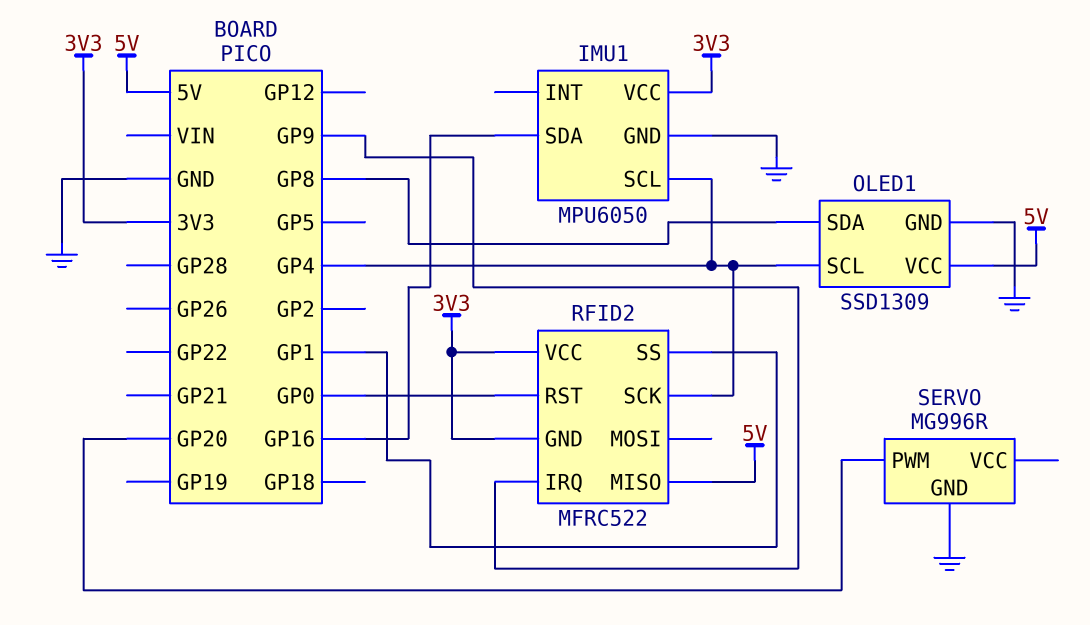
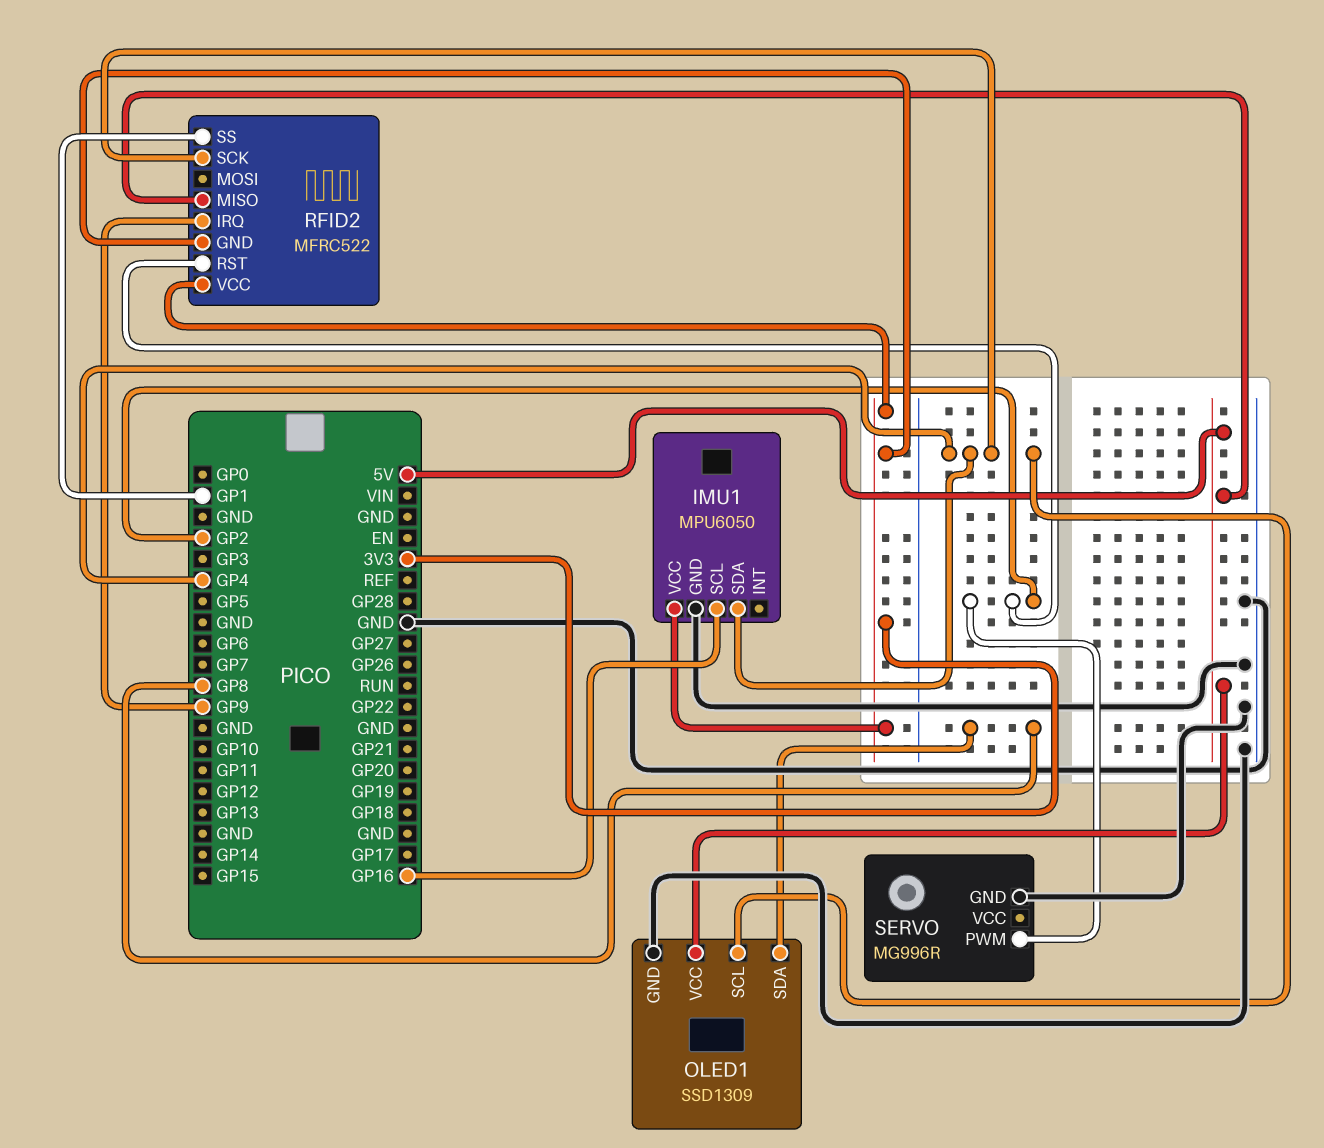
IMU1 pin SCL: GP4 -> GP16
IMU1 pin SDA: GP16 -> GP4
RFID2 pin RST: GP0 -> GP2
SERVO pin PWM: GP20 -> GP2

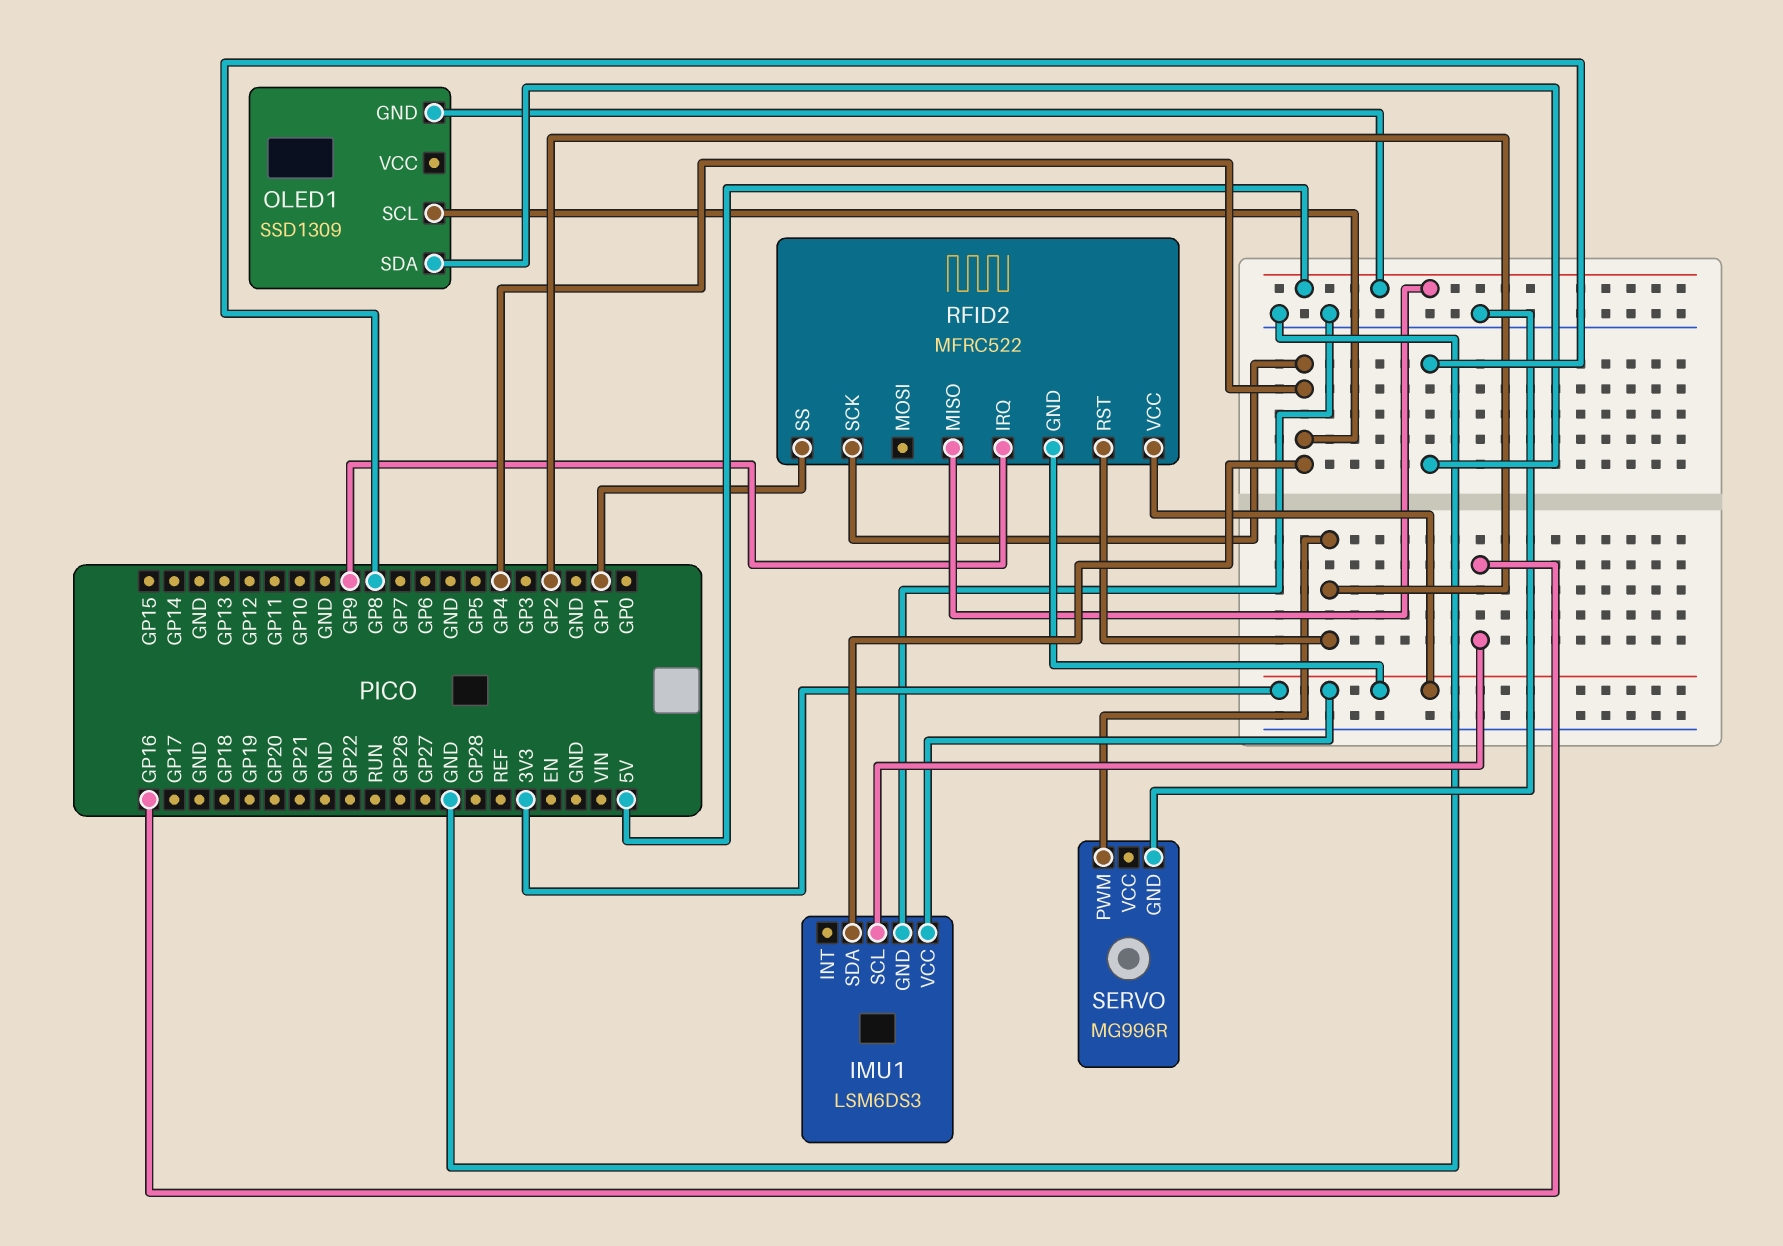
IMU1: MPU6050 -> LSM6DS3
OLED1 pin GND: GND -> 5V
OLED1 pin VCC: 5V -> none

